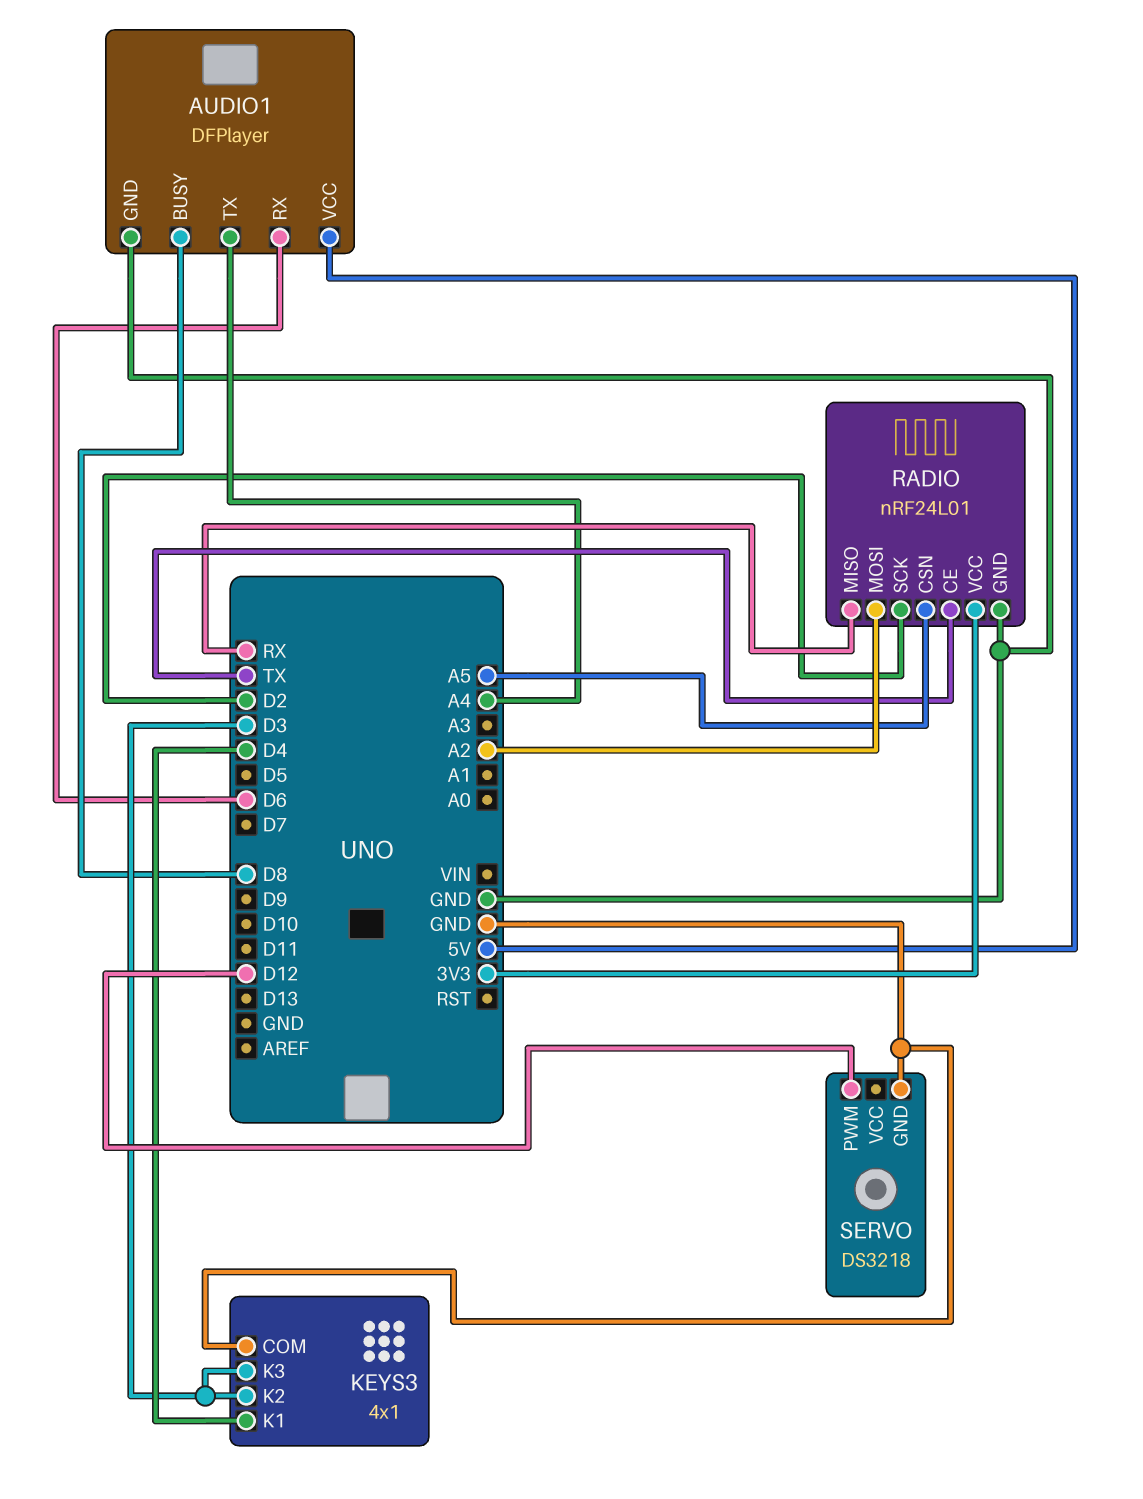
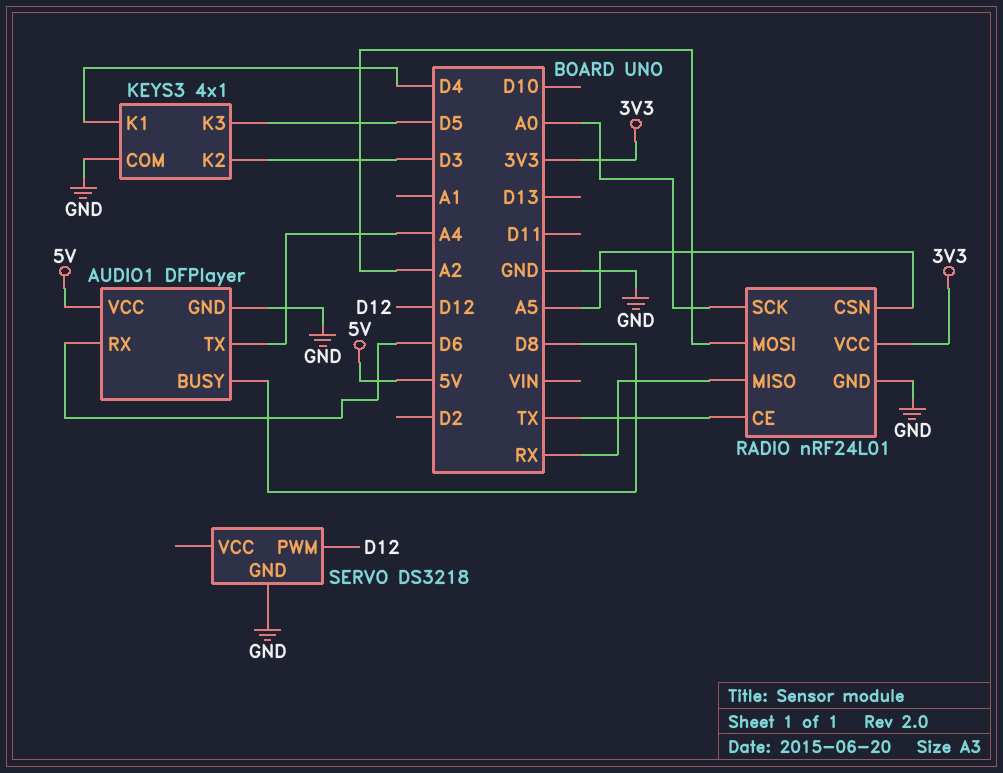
KEYS3 pin K3: D3 -> D5
RADIO pin SCK: D2 -> A0

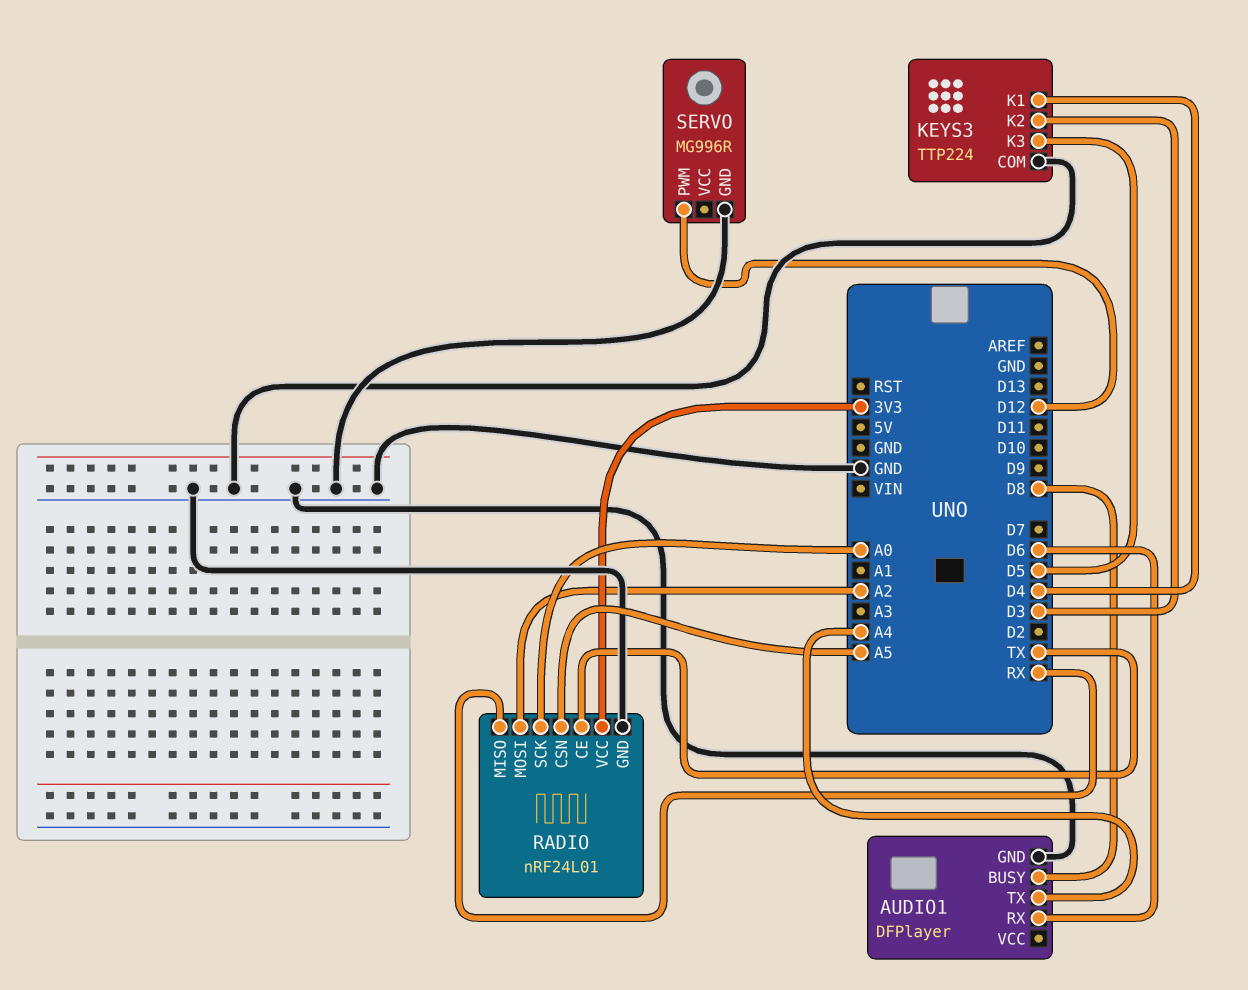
AUDIO1 pin VCC: 5V -> none
KEYS3: 4x1 -> TTP224
SERVO: DS3218 -> MG996R

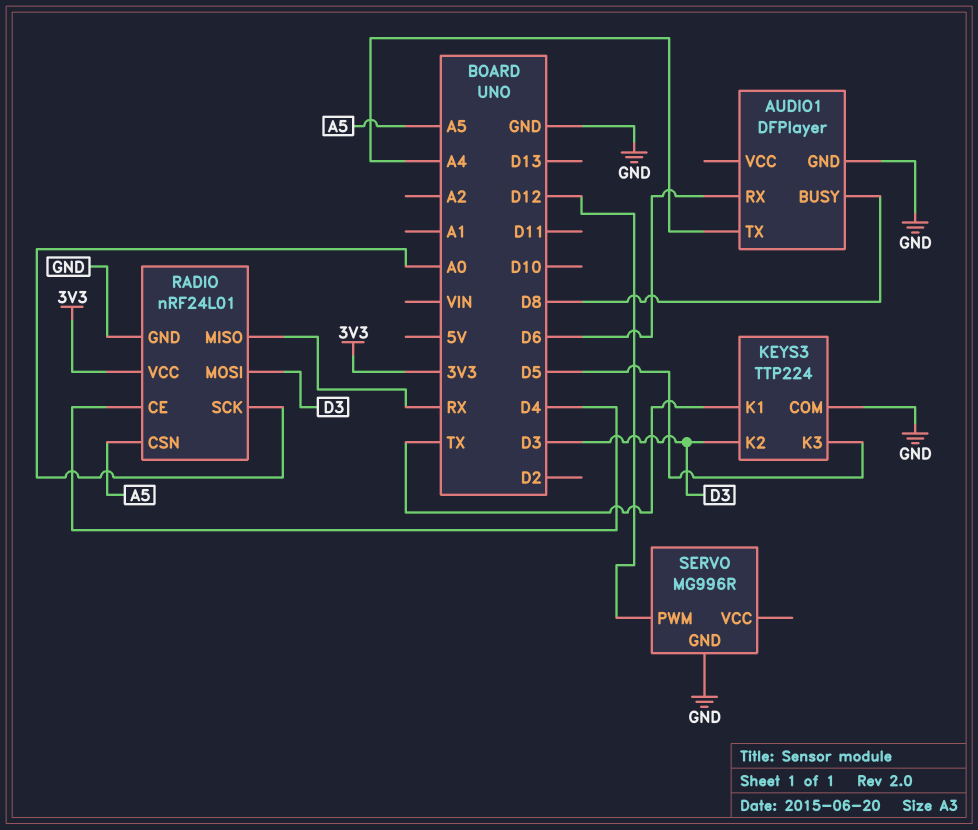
KEYS3 pin K1: D4 -> TX
RADIO pin CE: TX -> D4
RADIO pin MOSI: A2 -> D3

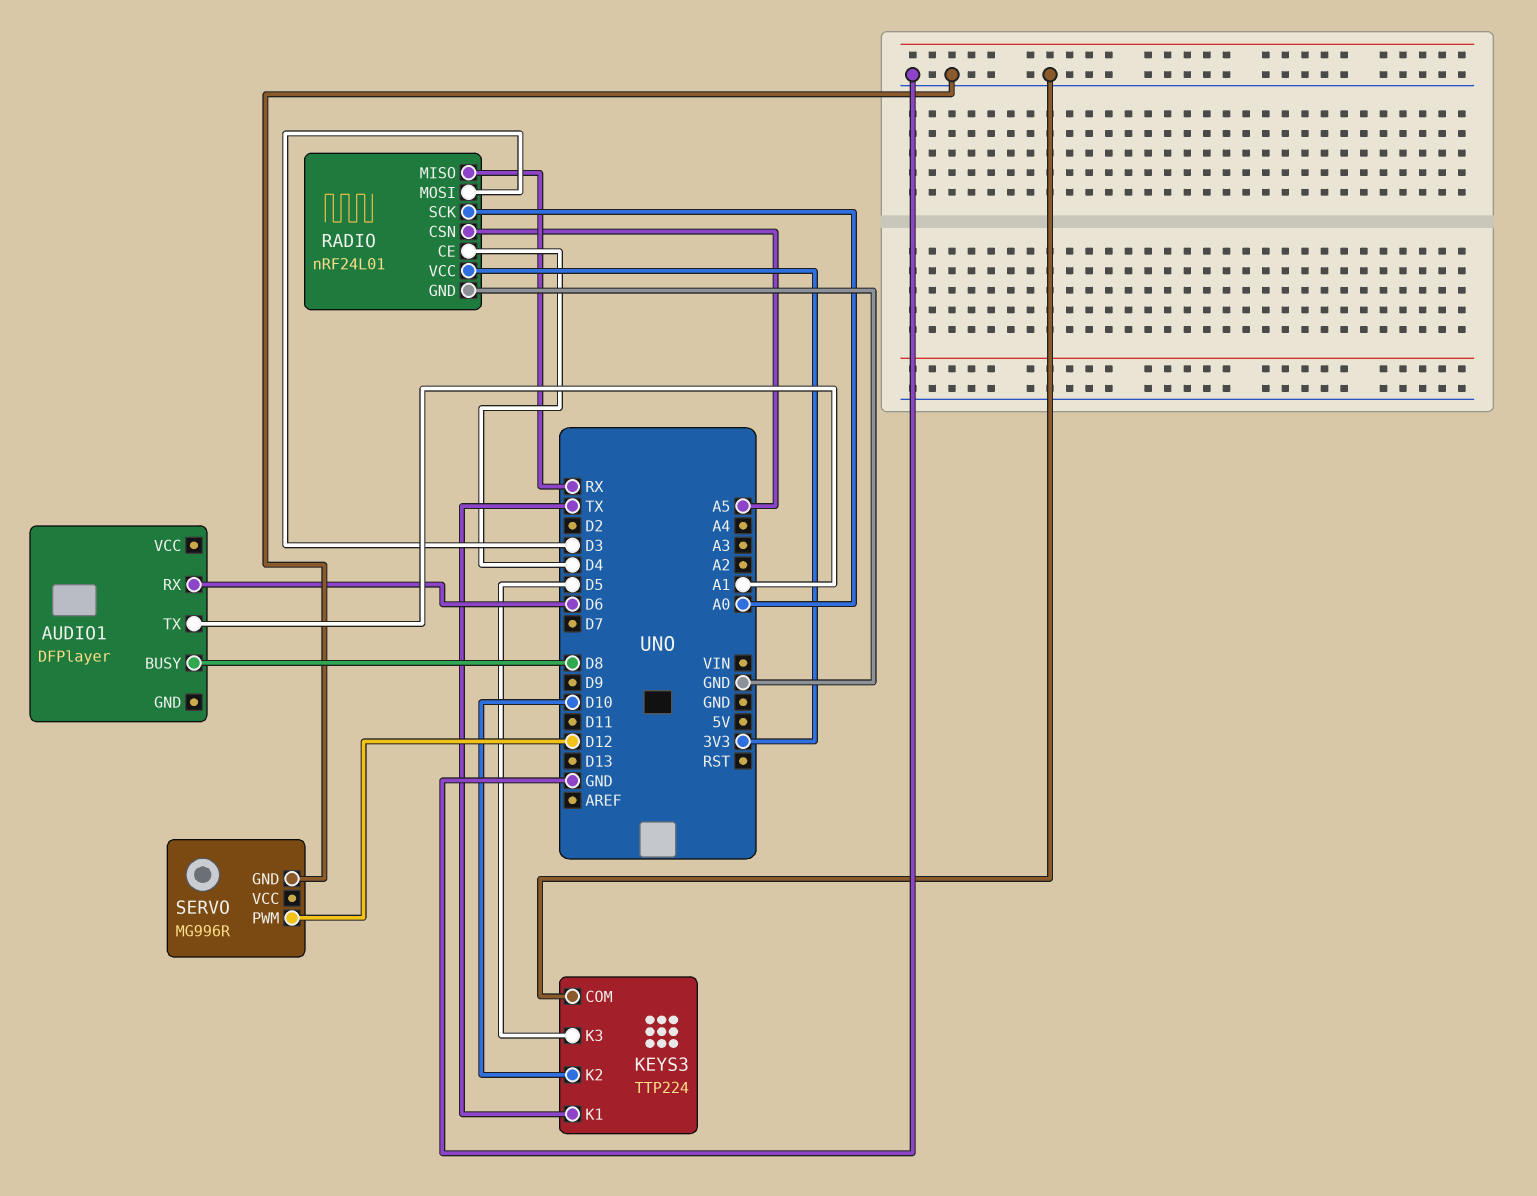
AUDIO1 pin GND: GND -> none
AUDIO1 pin TX: A4 -> A1
KEYS3 pin K2: D3 -> D10

